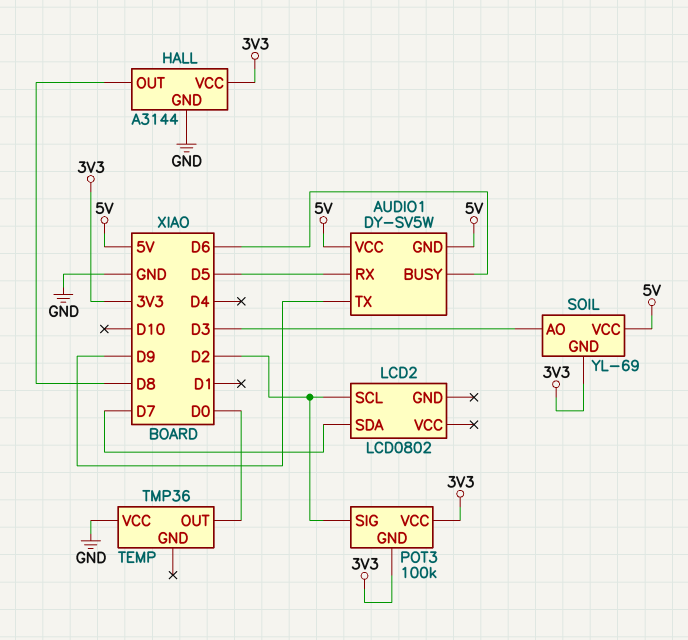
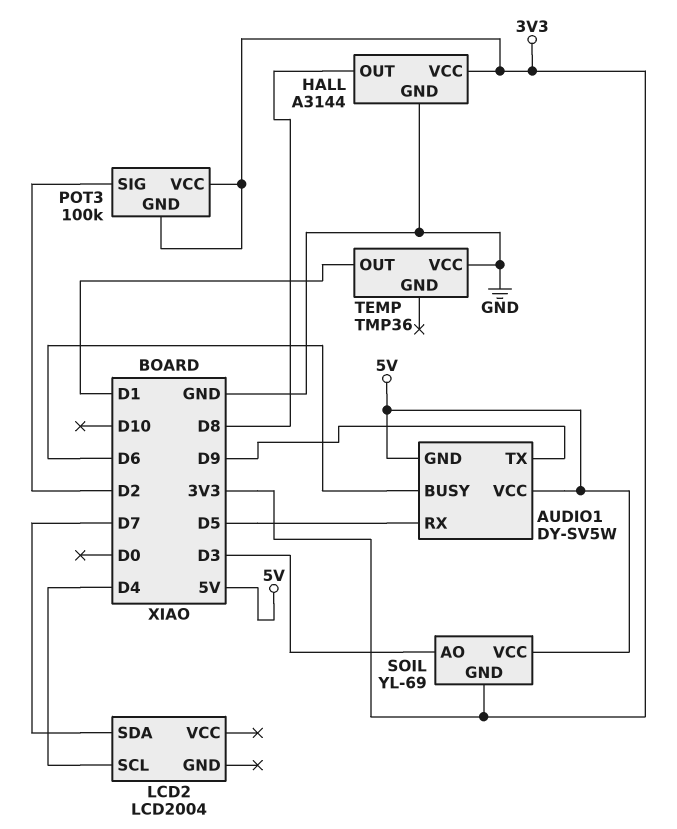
LCD2: LCD0802 -> LCD2004
LCD2 pin SCL: D2 -> D4
TEMP pin OUT: D0 -> D1

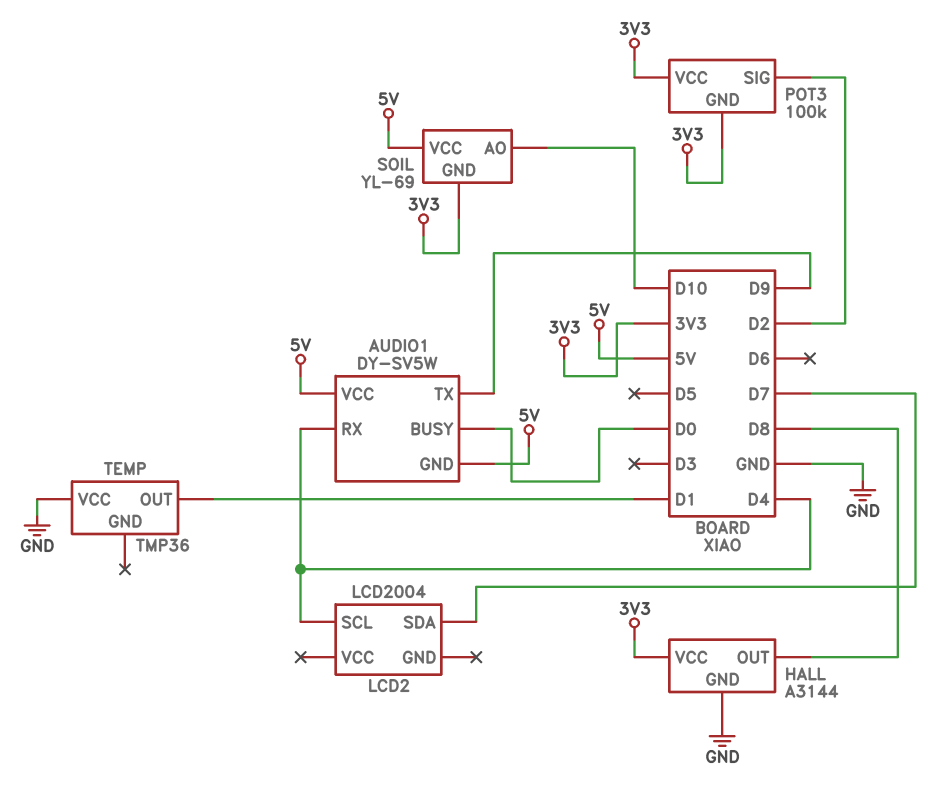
AUDIO1 pin BUSY: D6 -> D0
AUDIO1 pin RX: D5 -> D4
SOIL pin AO: D3 -> D10

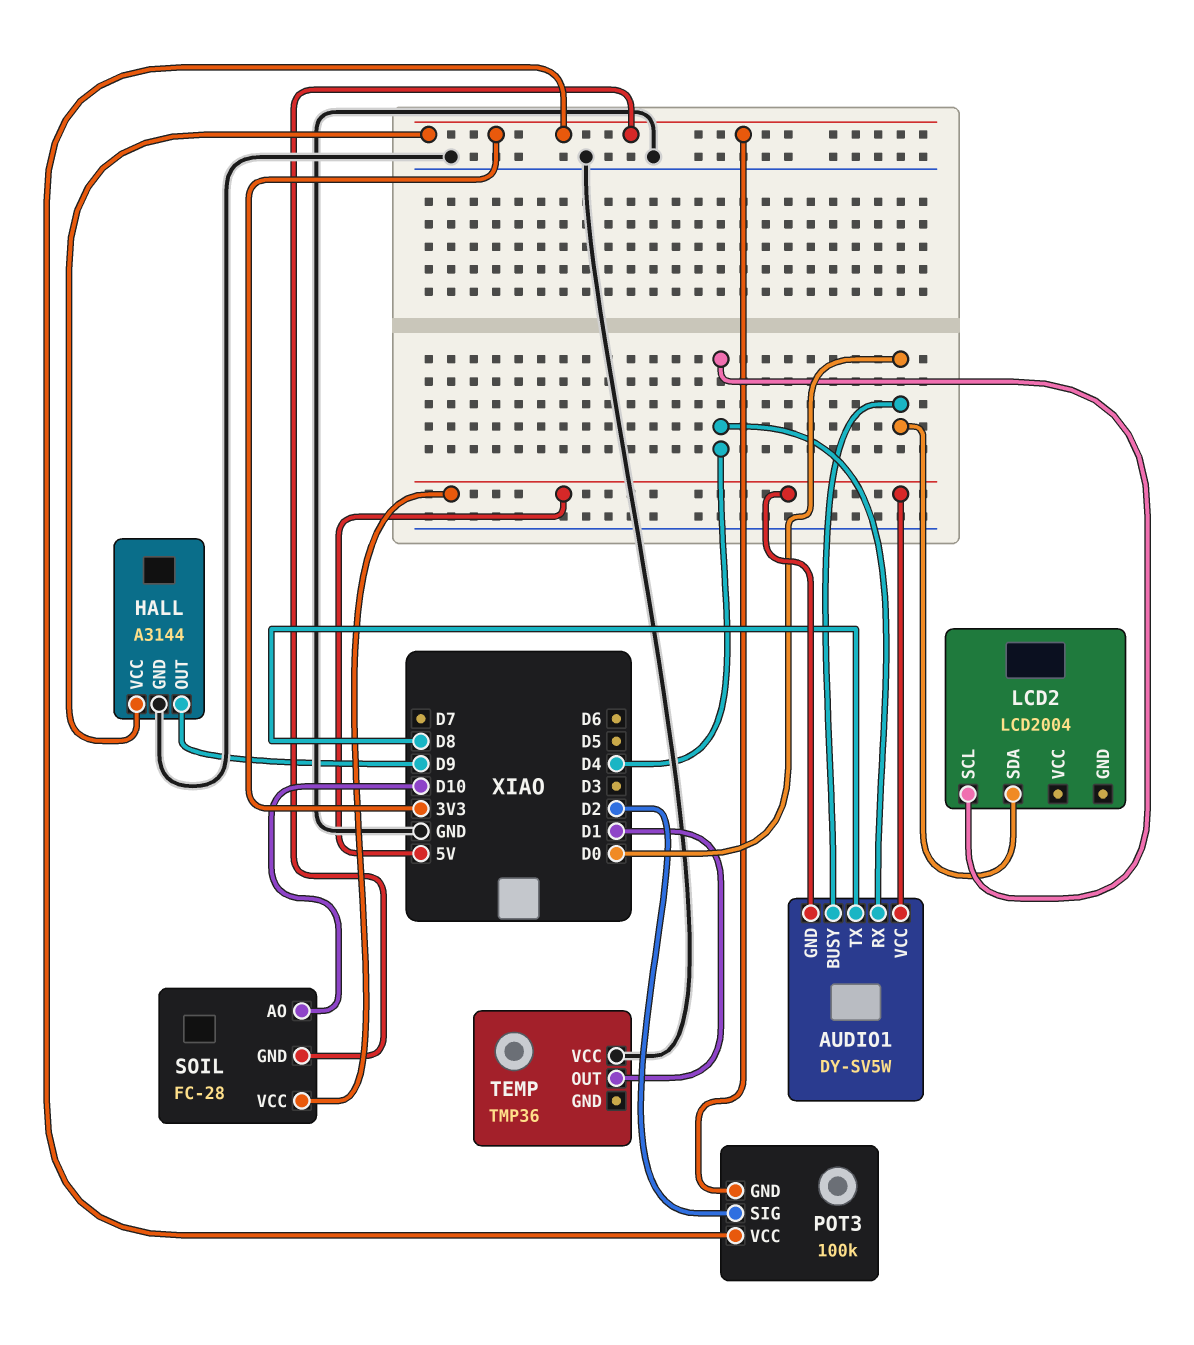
AUDIO1 pin TX: D9 -> D8
HALL pin OUT: D8 -> D9
LCD2 pin SDA: D7 -> D0
SOIL: YL-69 -> FC-28

